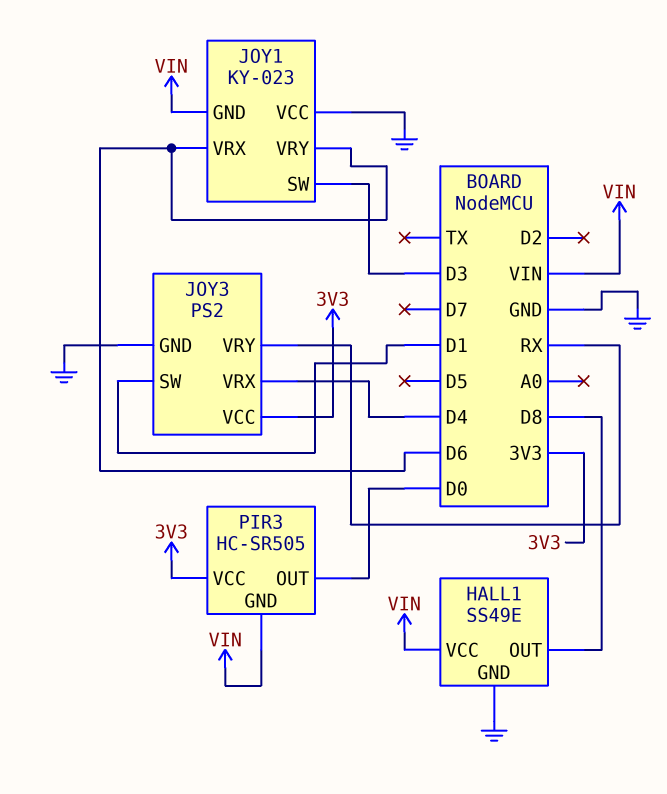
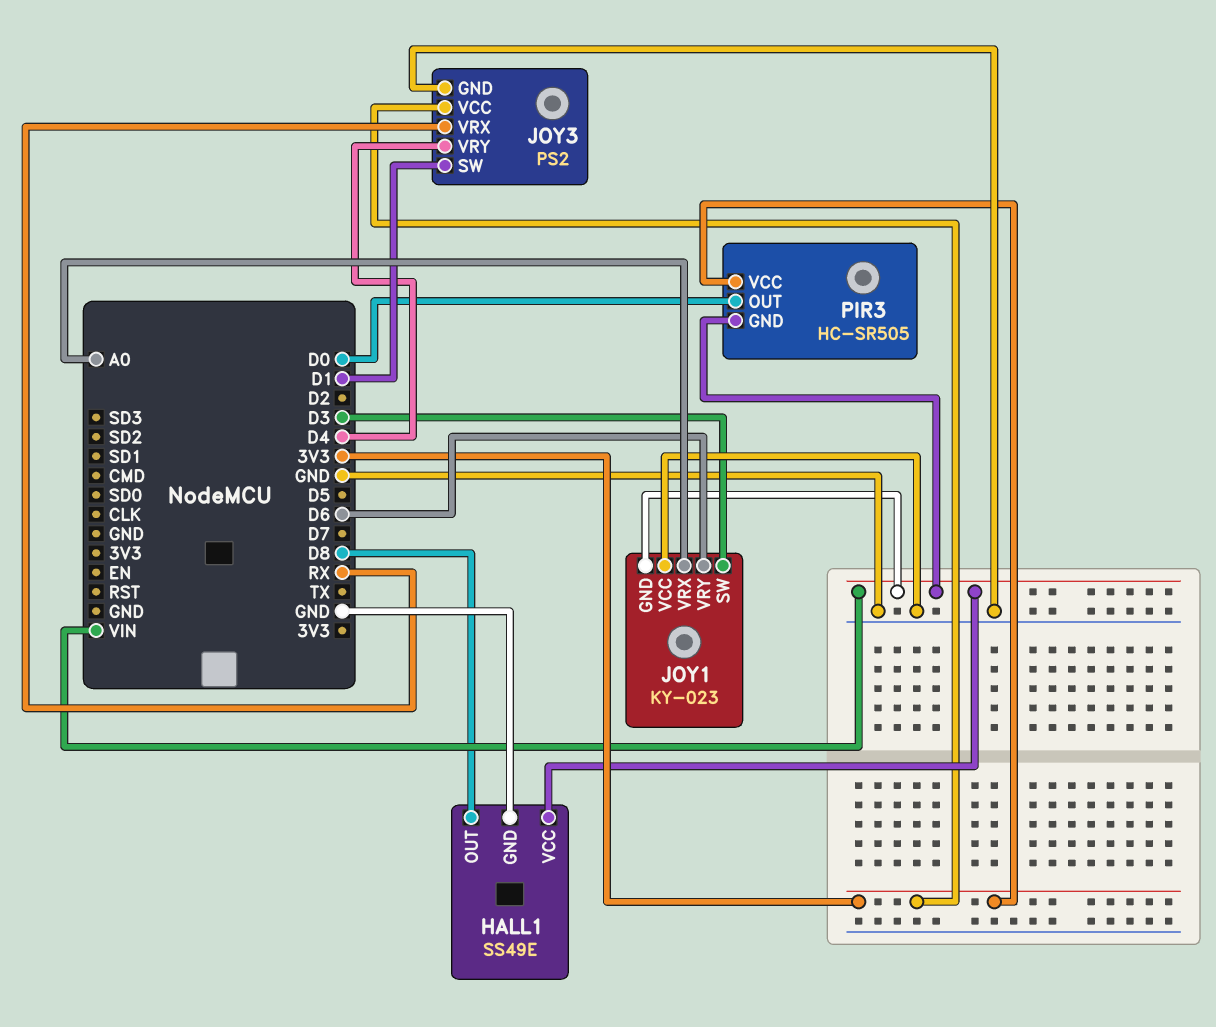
JOY1 pin VRX: D6 -> A0
JOY3 pin VRX: D4 -> RX
JOY3 pin VRY: RX -> D4

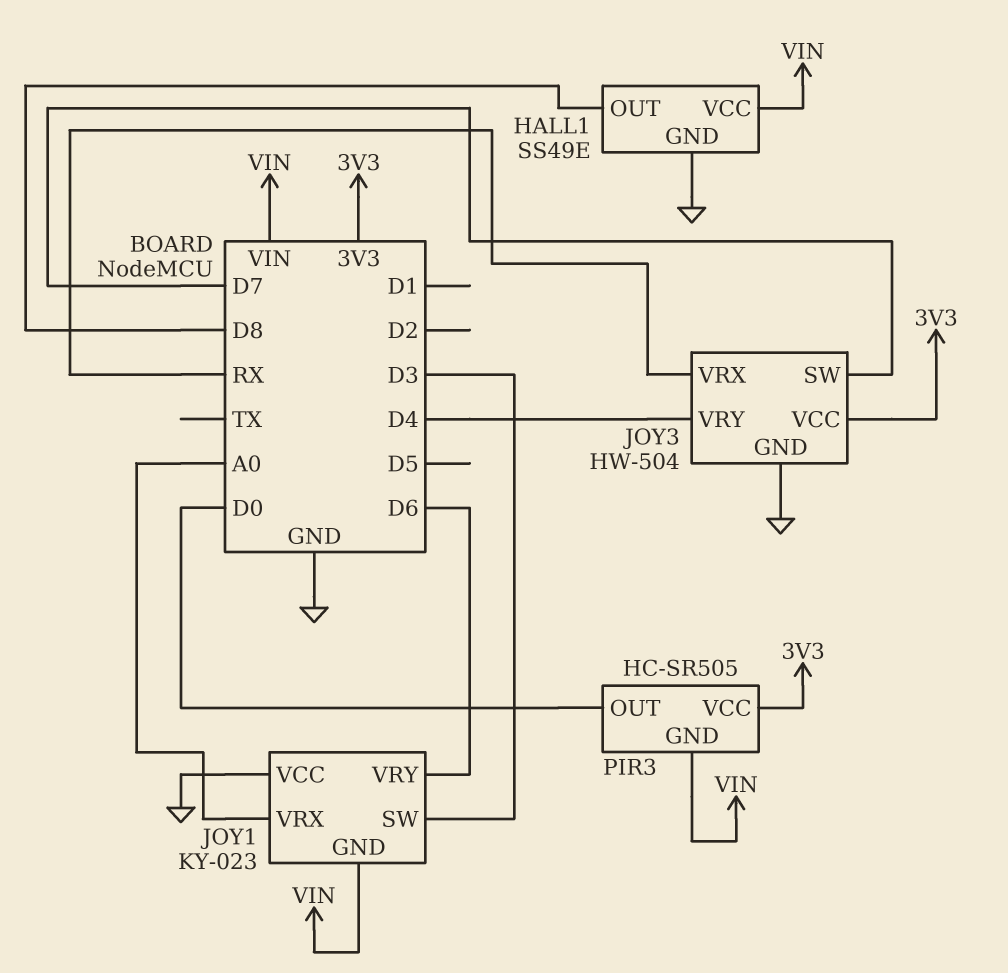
JOY3: PS2 -> HW-504
JOY3 pin SW: D1 -> D7

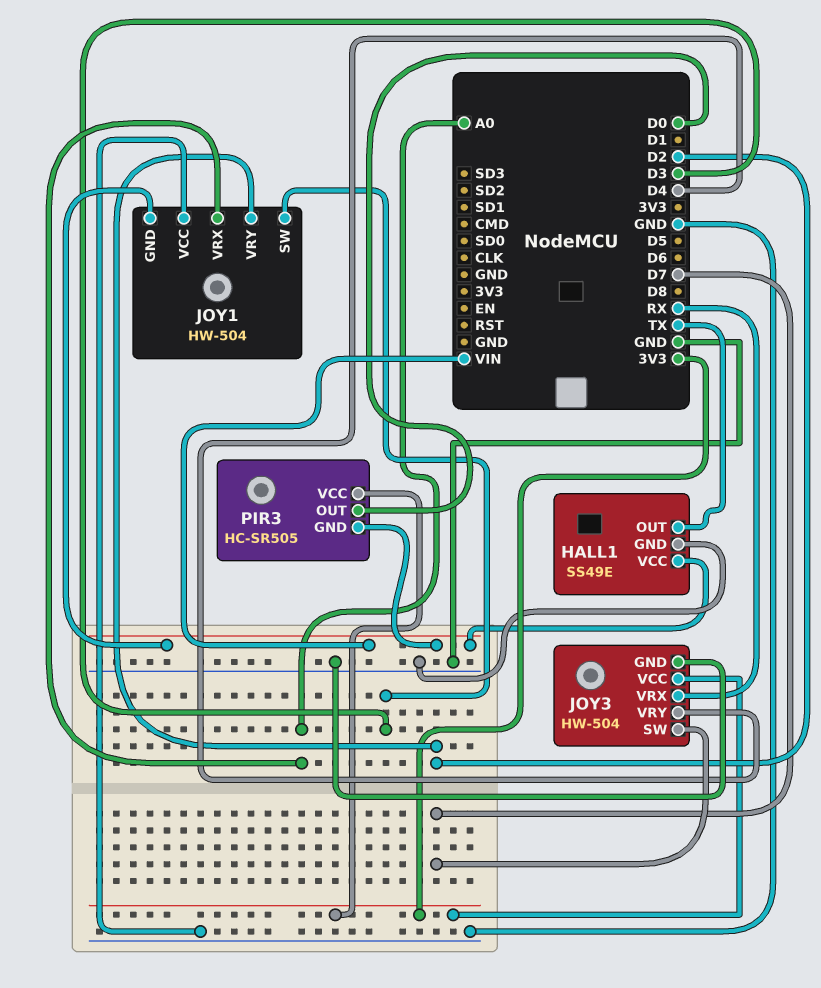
HALL1 pin OUT: D8 -> TX
JOY1: KY-023 -> HW-504
JOY1 pin VRY: D6 -> D2

